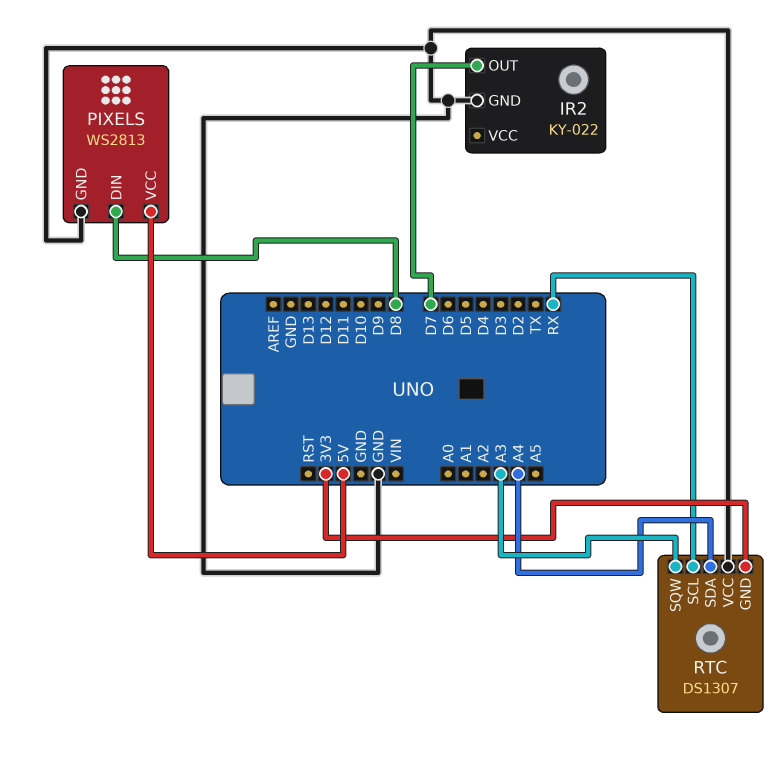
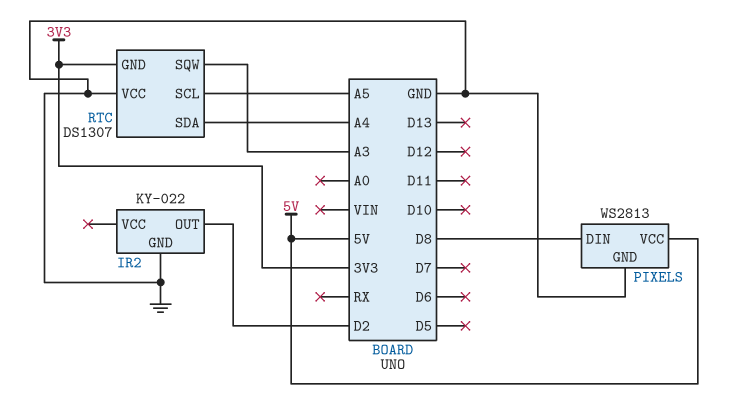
IR2 pin OUT: D7 -> D2
RTC pin SCL: RX -> A5

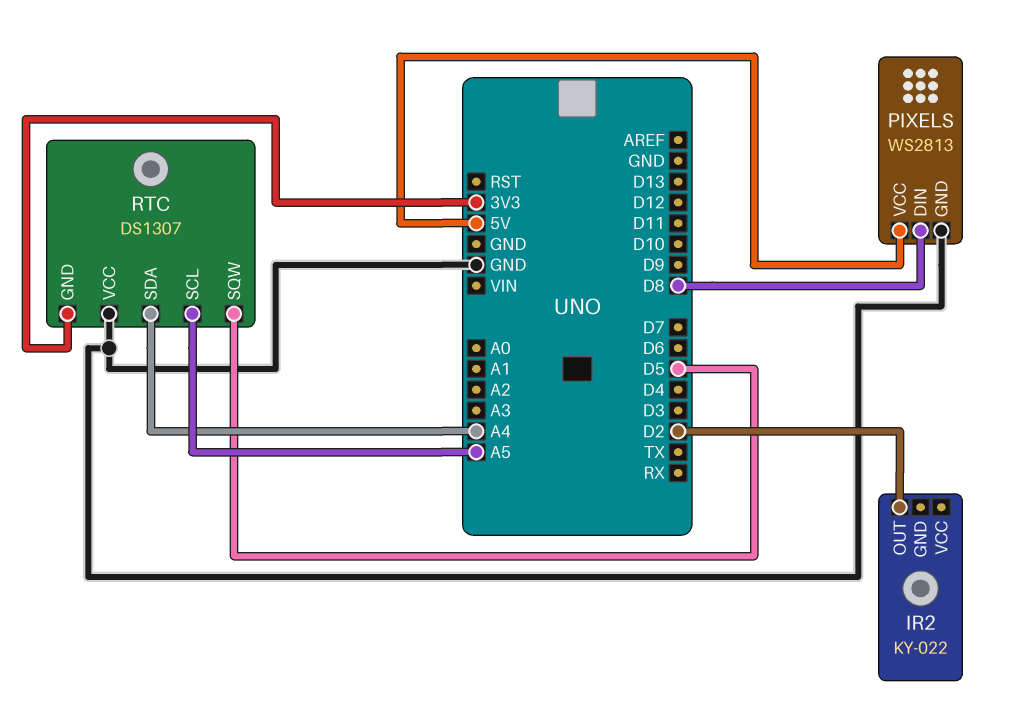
IR2 pin GND: GND -> none
RTC pin SQW: A3 -> D5

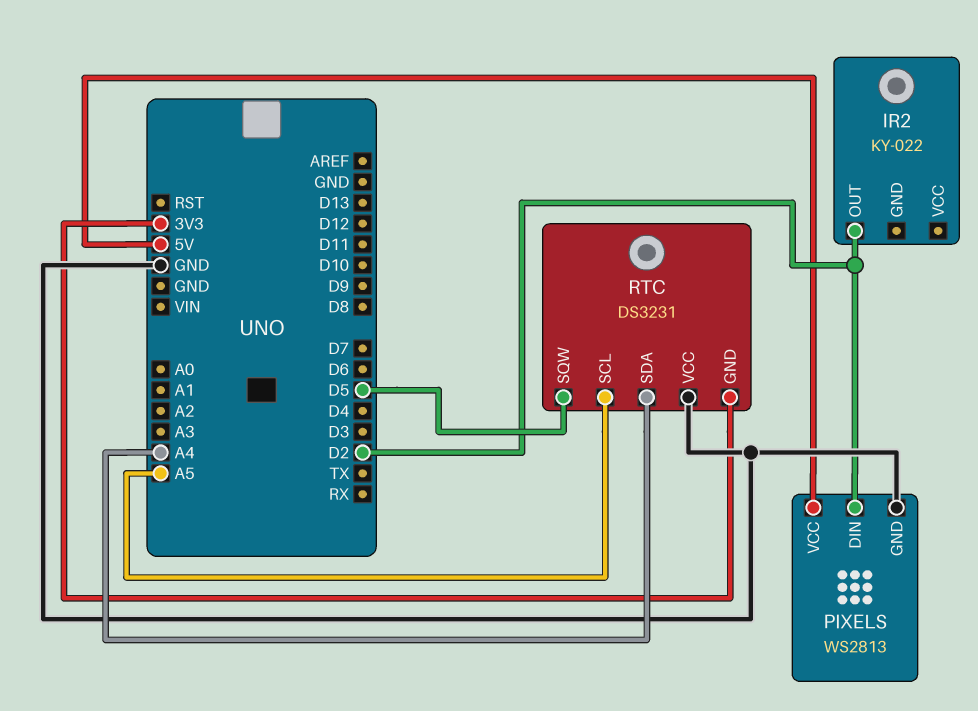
PIXELS pin DIN: D8 -> D2
RTC: DS1307 -> DS3231

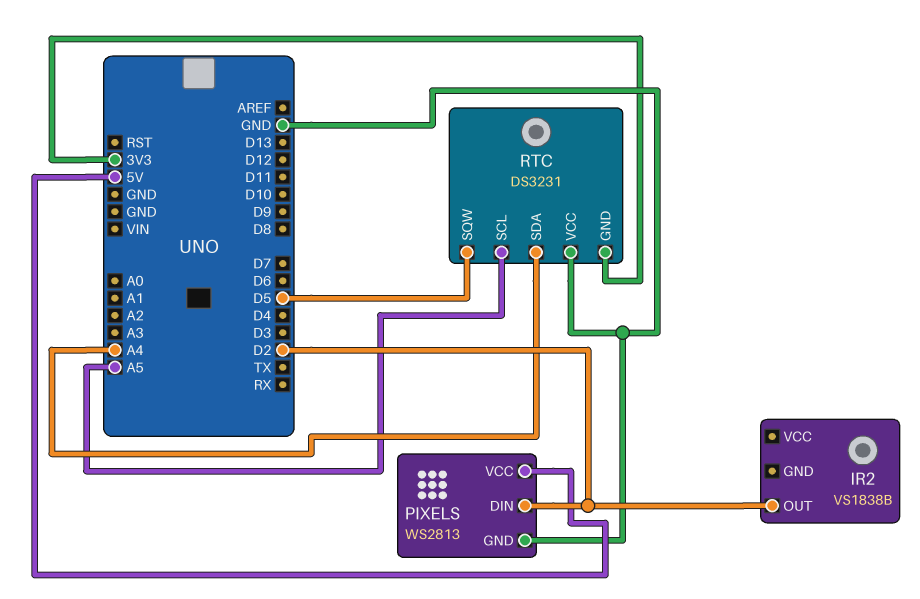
IR2: KY-022 -> VS1838B

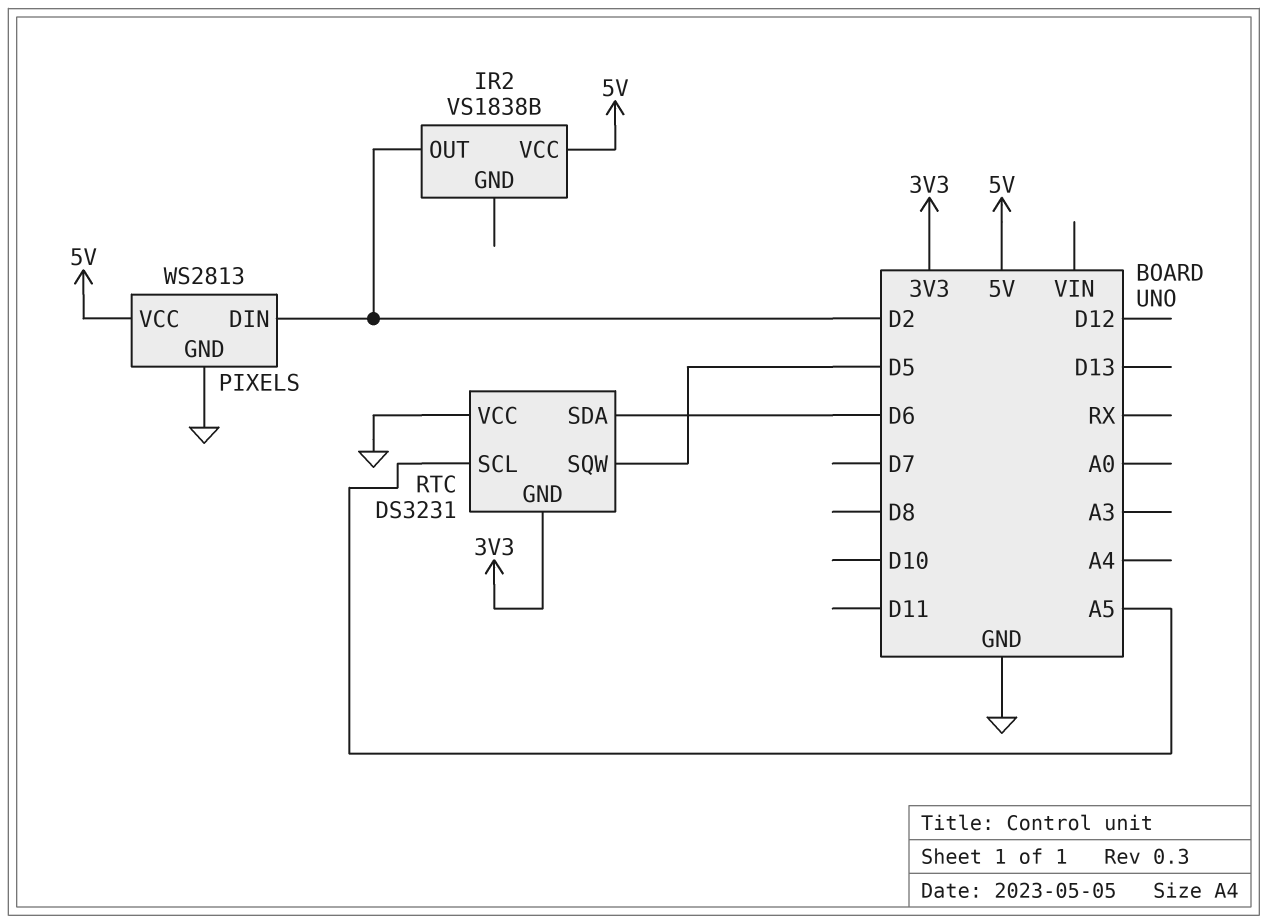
IR2 pin VCC: none -> 5V
RTC pin SDA: A4 -> D6

